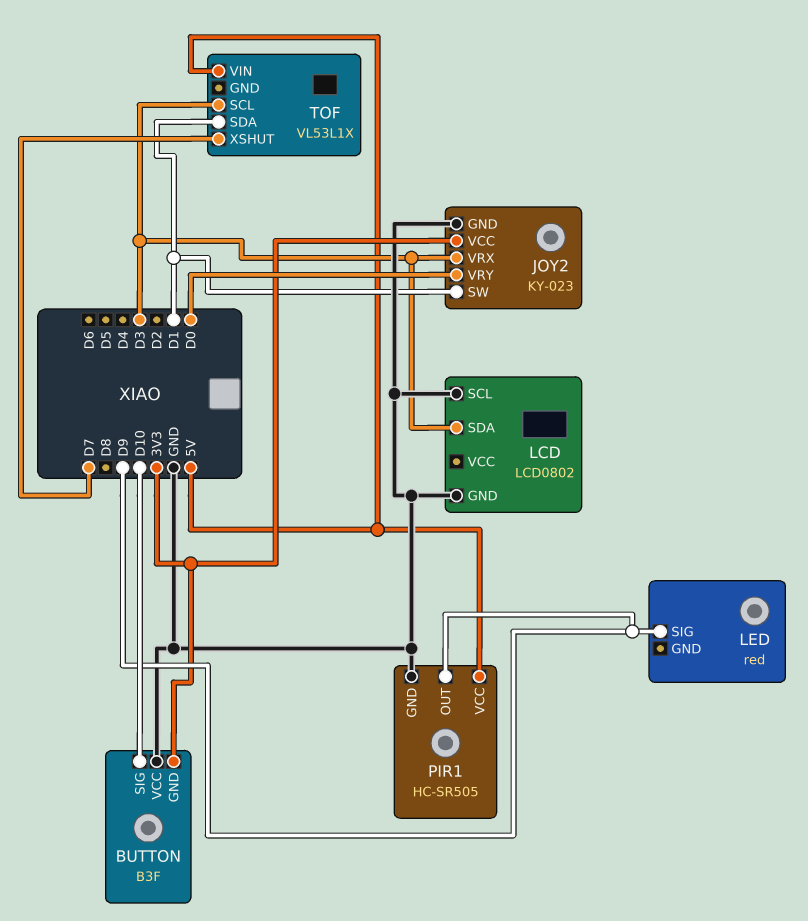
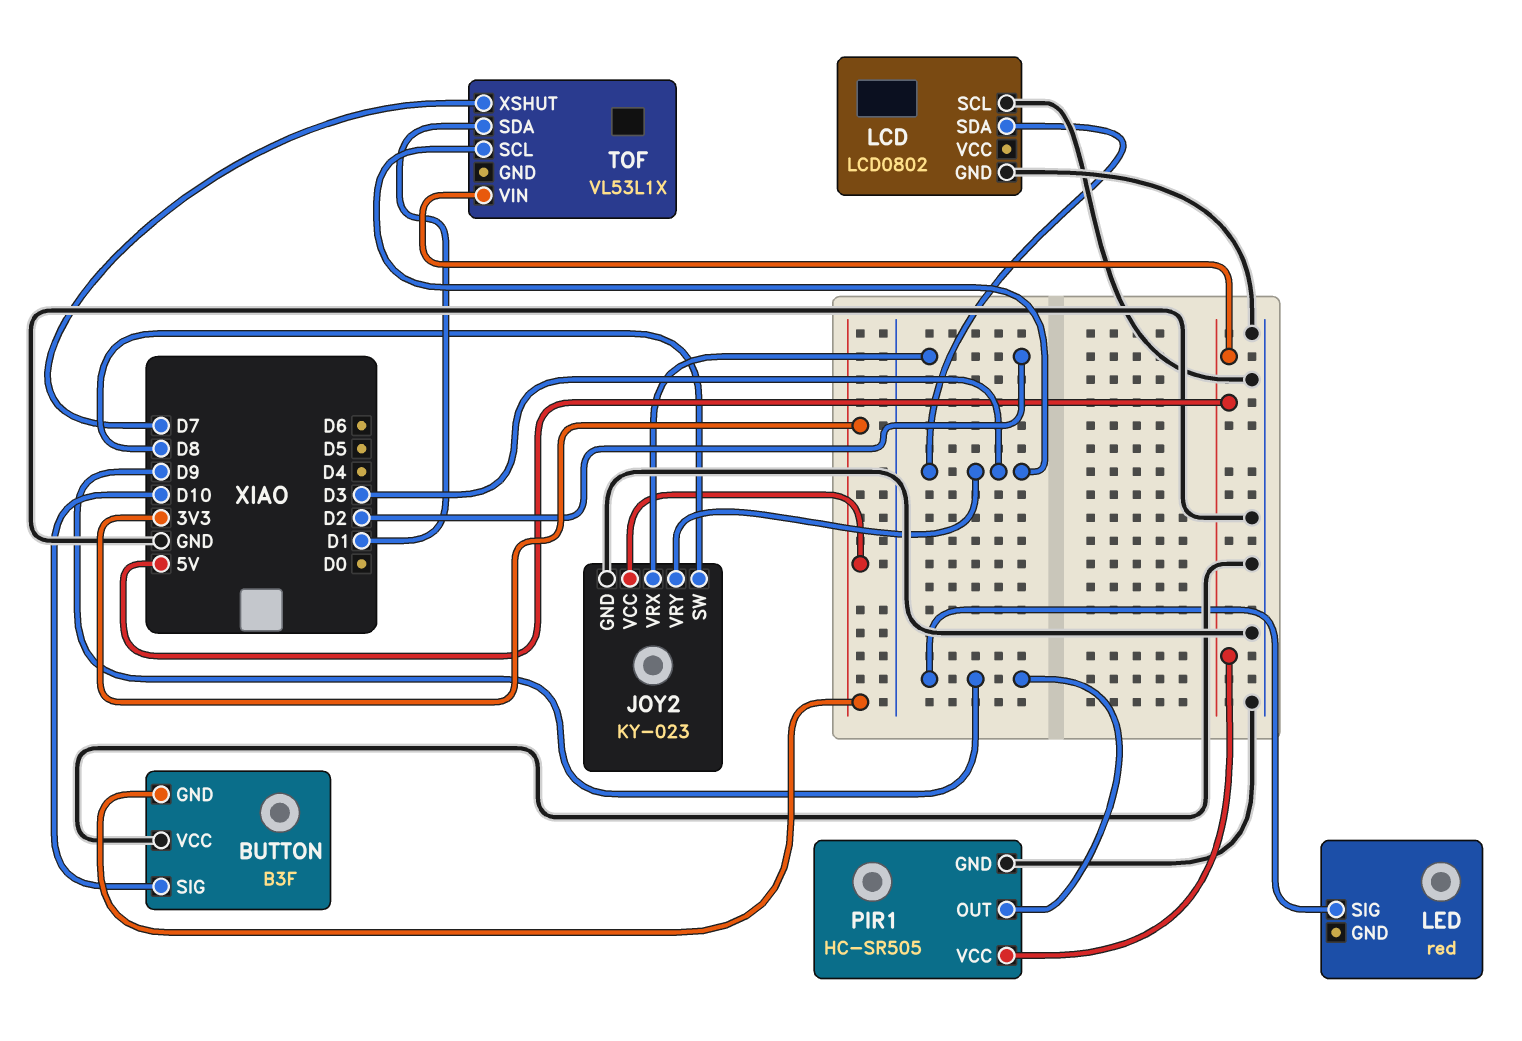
JOY2 pin SW: D1 -> D8
JOY2 pin VRX: D3 -> D2
JOY2 pin VRY: D0 -> D3

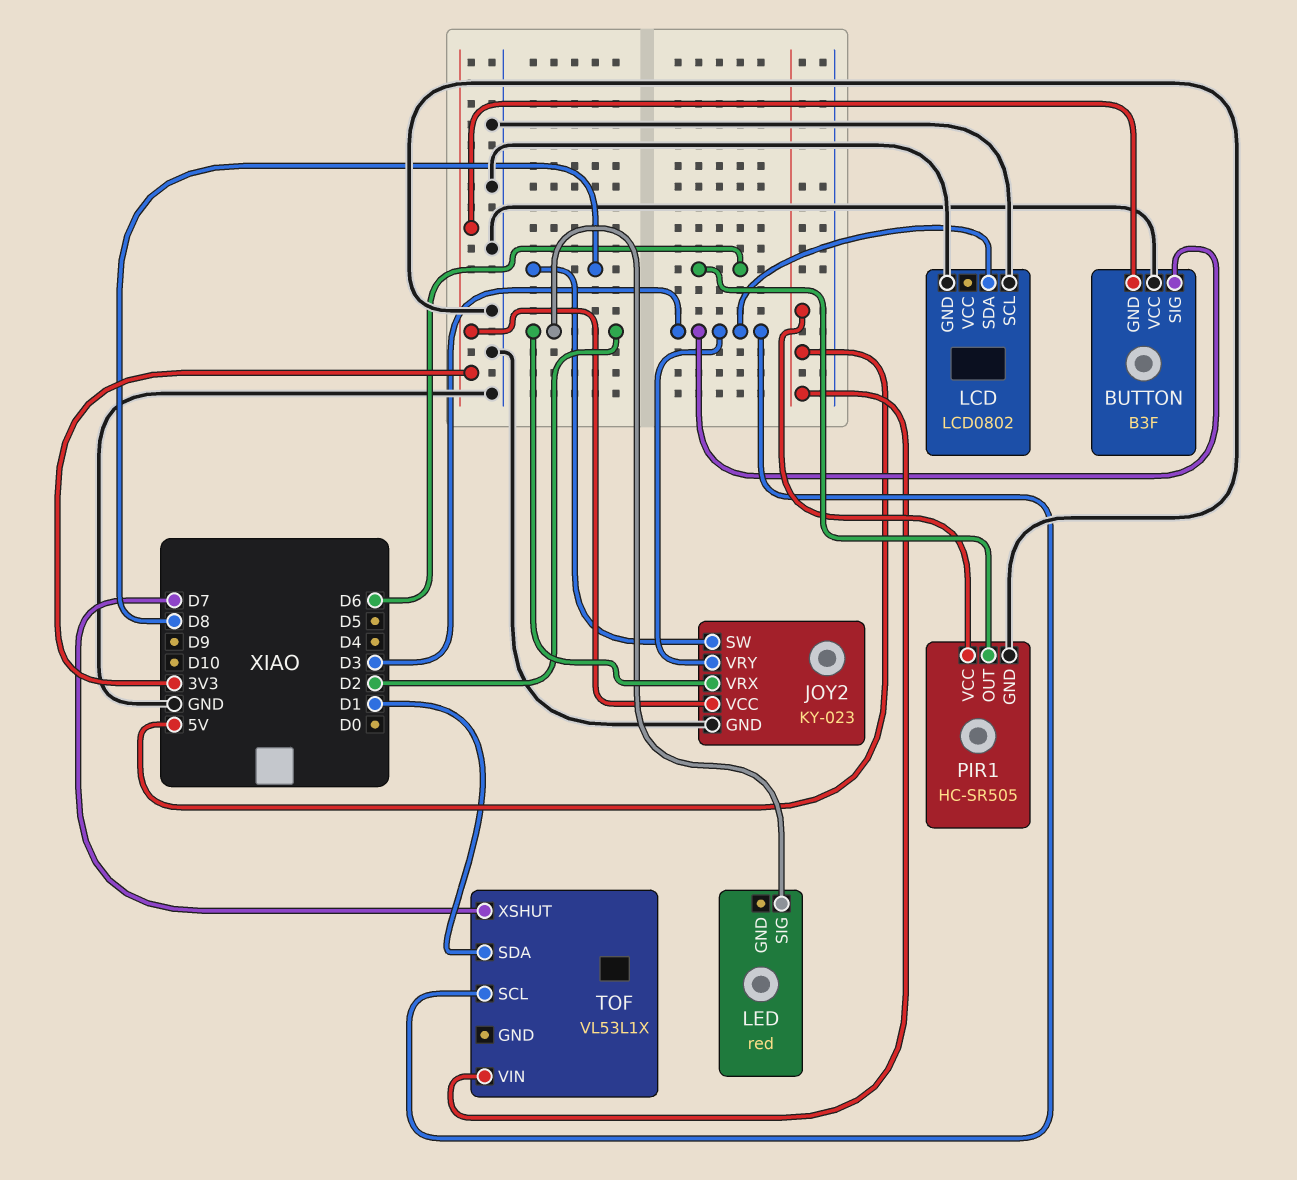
BUTTON pin SIG: D10 -> D3
LED pin SIG: D9 -> D2
PIR1 pin OUT: D9 -> D6

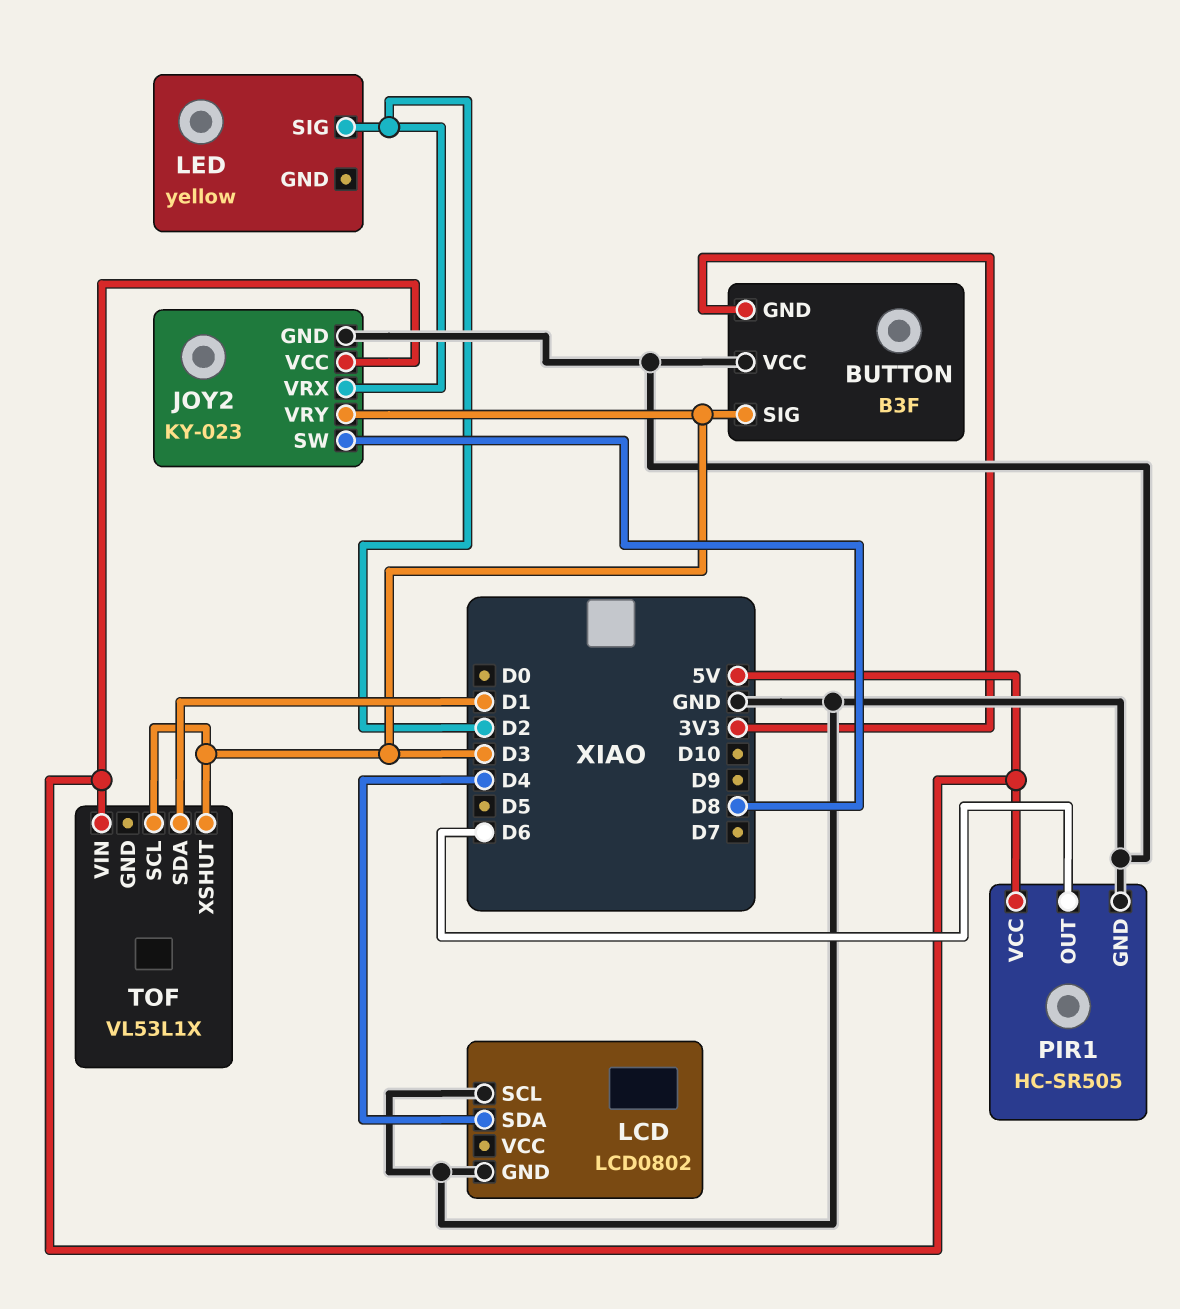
JOY2 pin VCC: 3V3 -> 5V
LCD pin SDA: D3 -> D4
LED: red -> yellow
TOF pin XSHUT: D7 -> D3

